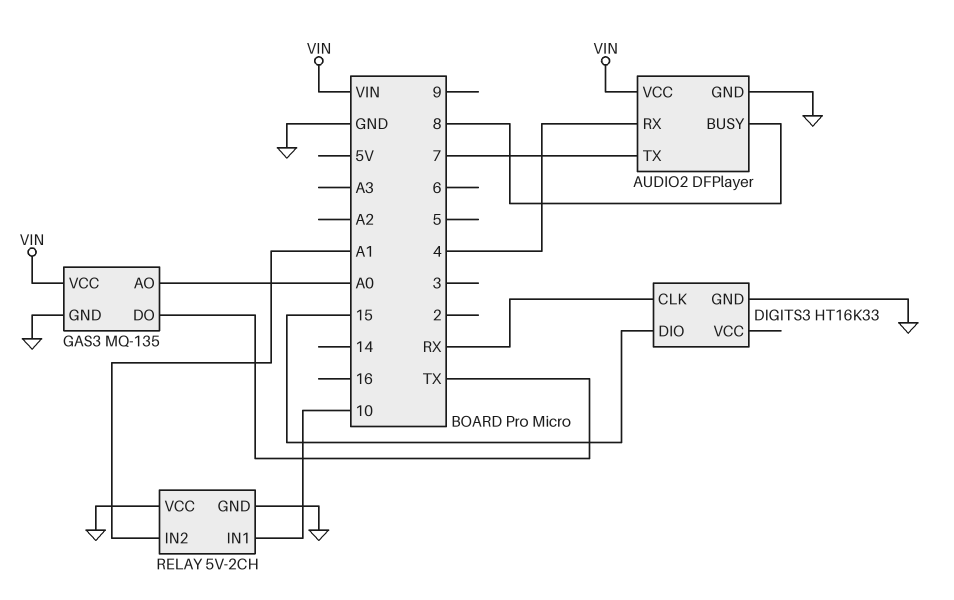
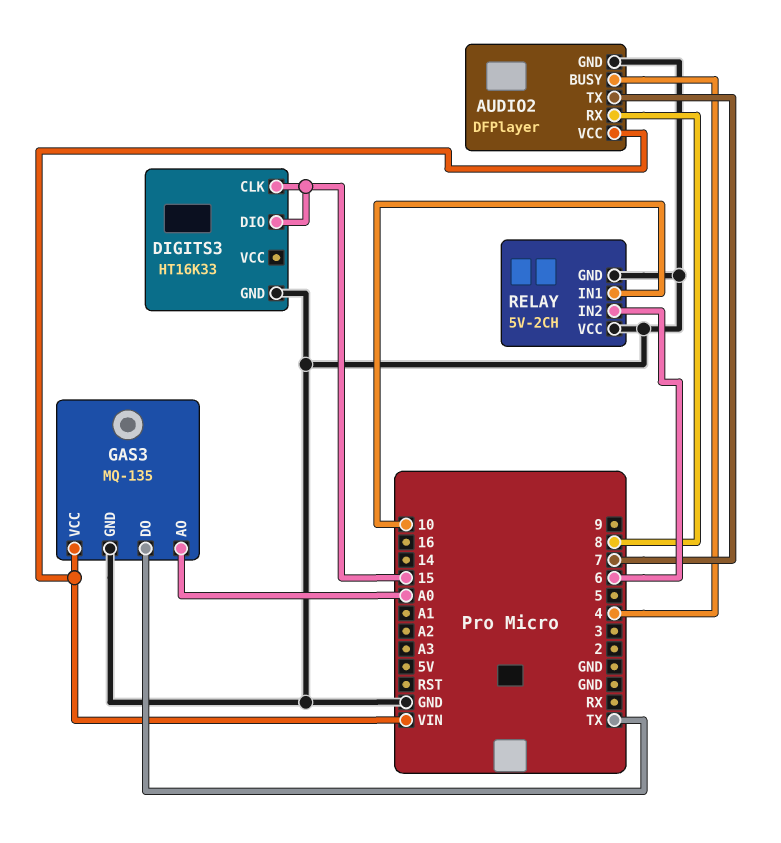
AUDIO2 pin BUSY: 8 -> 4
AUDIO2 pin RX: 4 -> 8
DIGITS3 pin CLK: RX -> 15
RELAY pin IN2: A1 -> 6

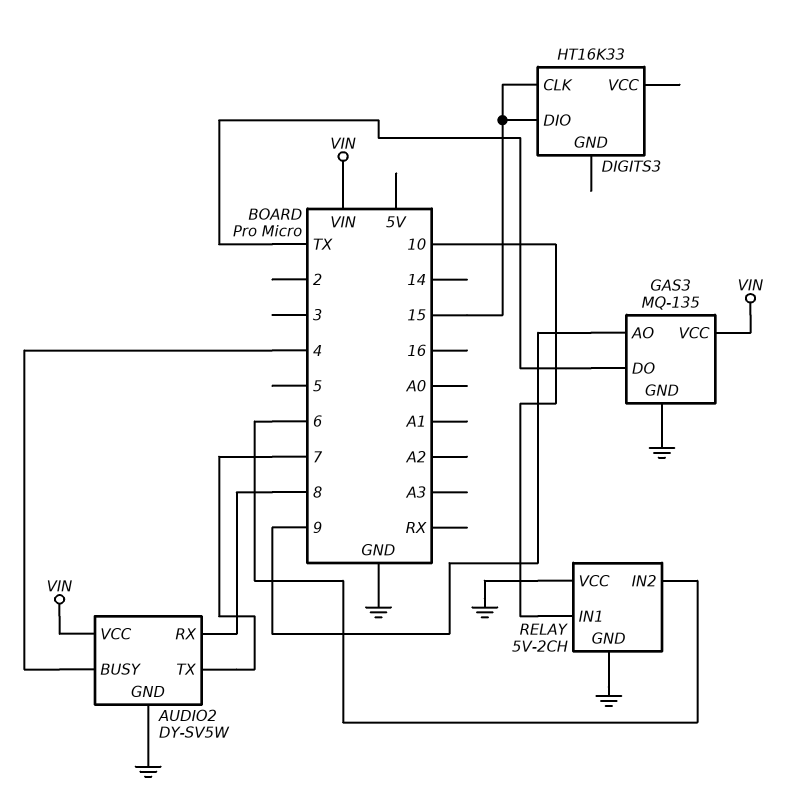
AUDIO2: DFPlayer -> DY-SV5W
DIGITS3 pin GND: GND -> none
GAS3 pin AO: A0 -> 9

